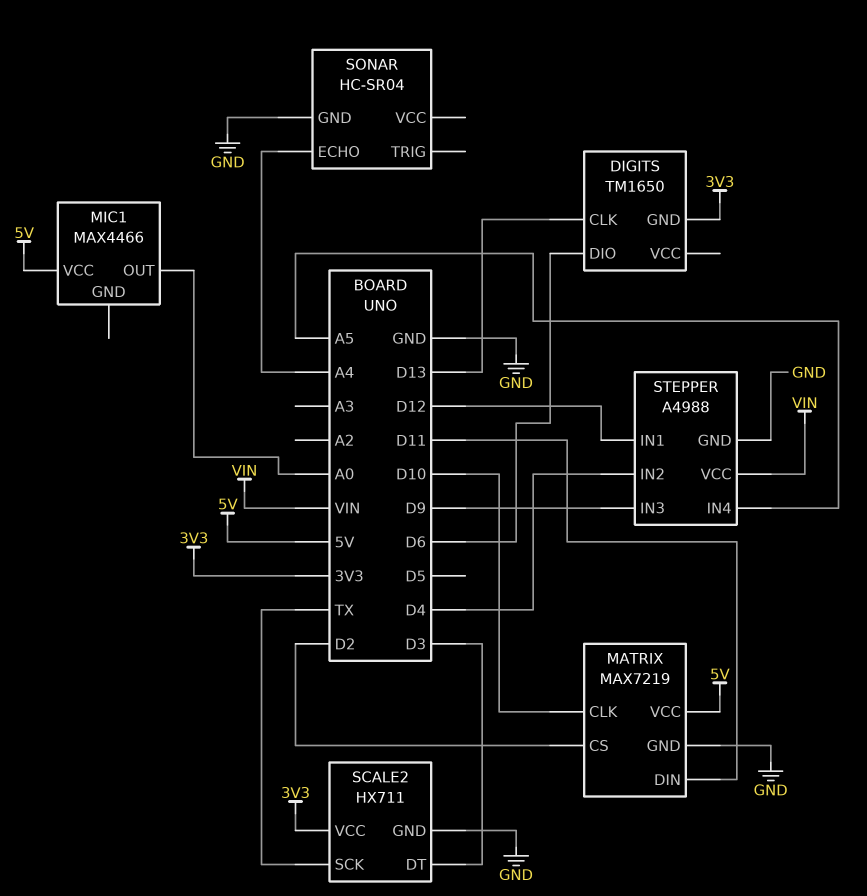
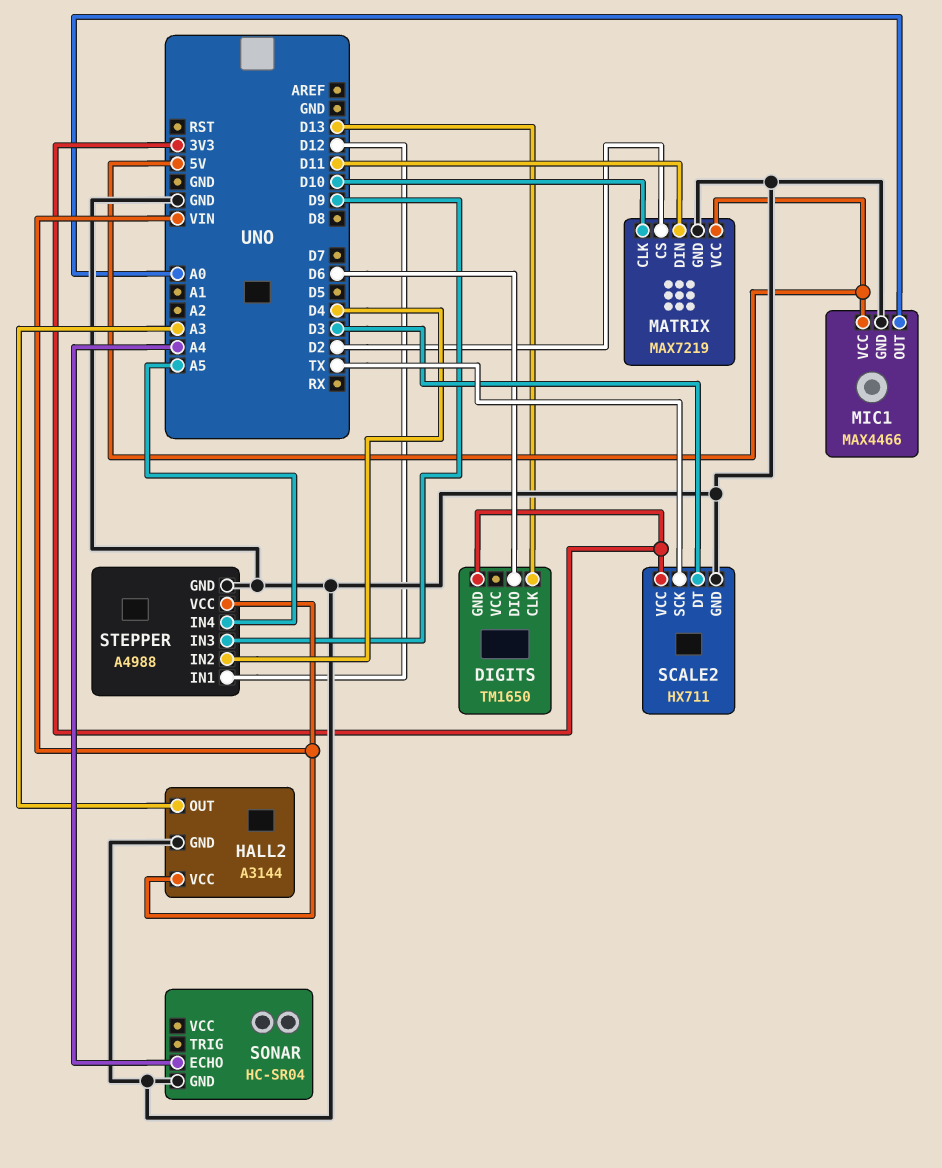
HALL2: none -> A3144
HALL2 pin GND: none -> GND
HALL2 pin OUT: none -> A3
HALL2 pin VCC: none -> VIN
MIC1 pin GND: none -> GND

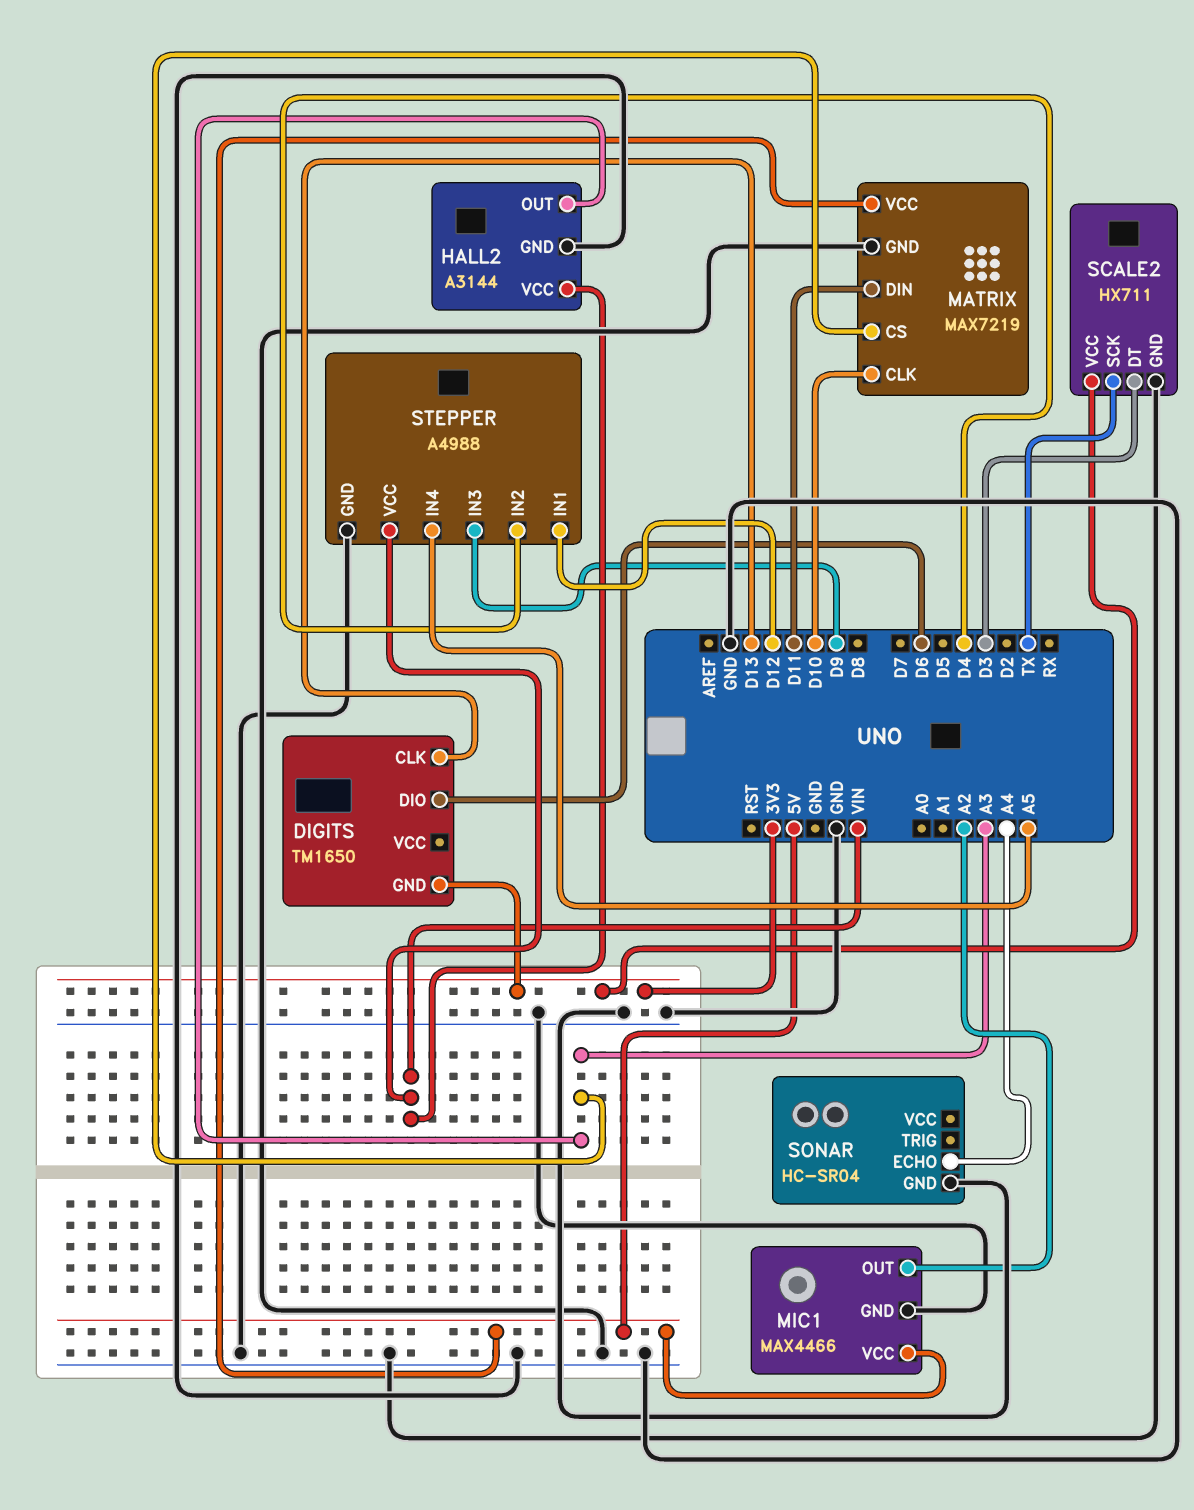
MATRIX pin CS: D2 -> A3
MIC1 pin OUT: A0 -> A2

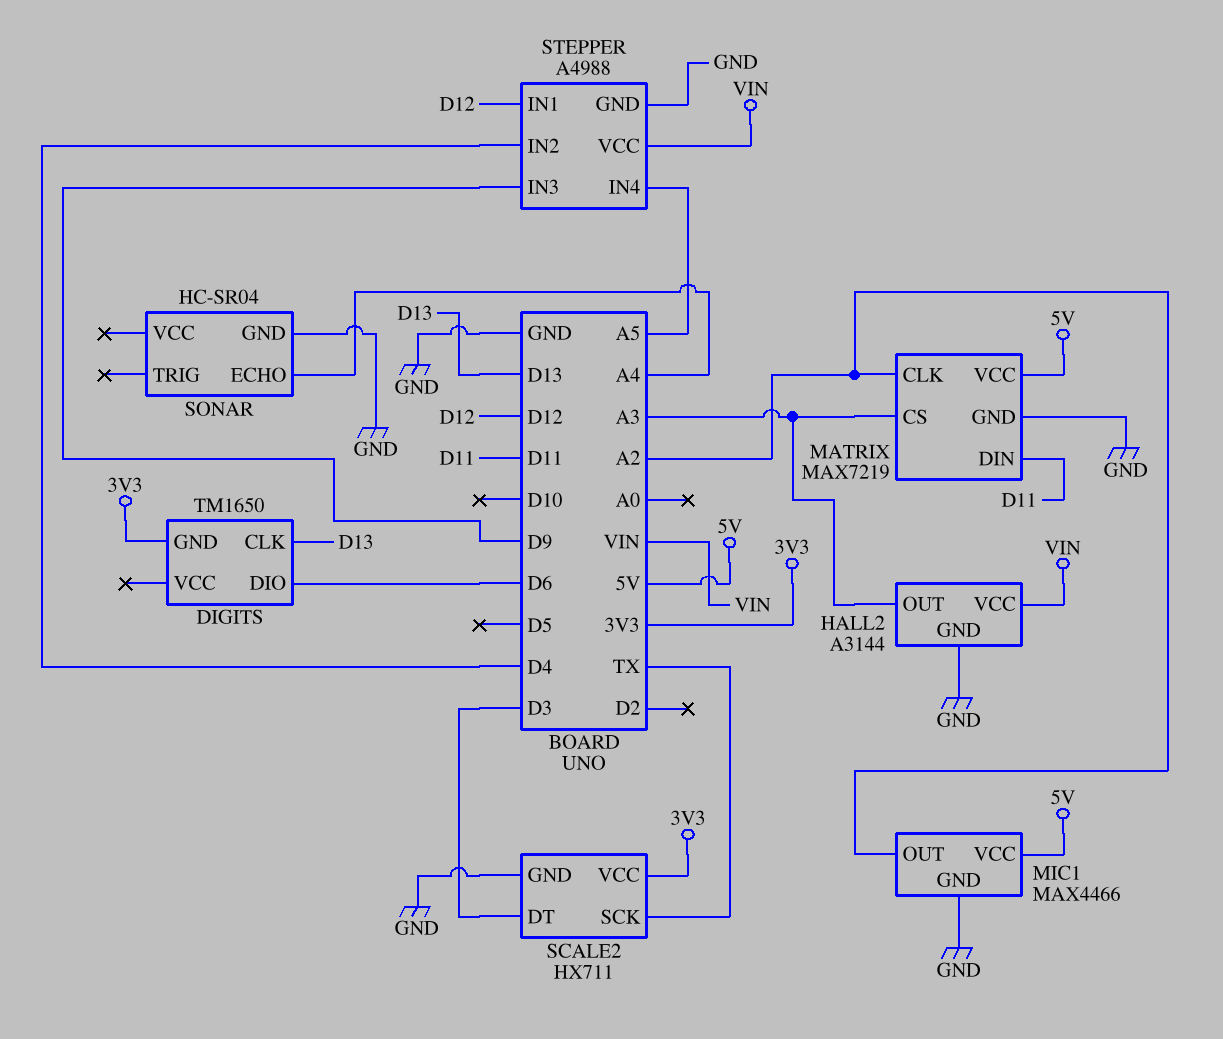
MATRIX pin CLK: D10 -> A2

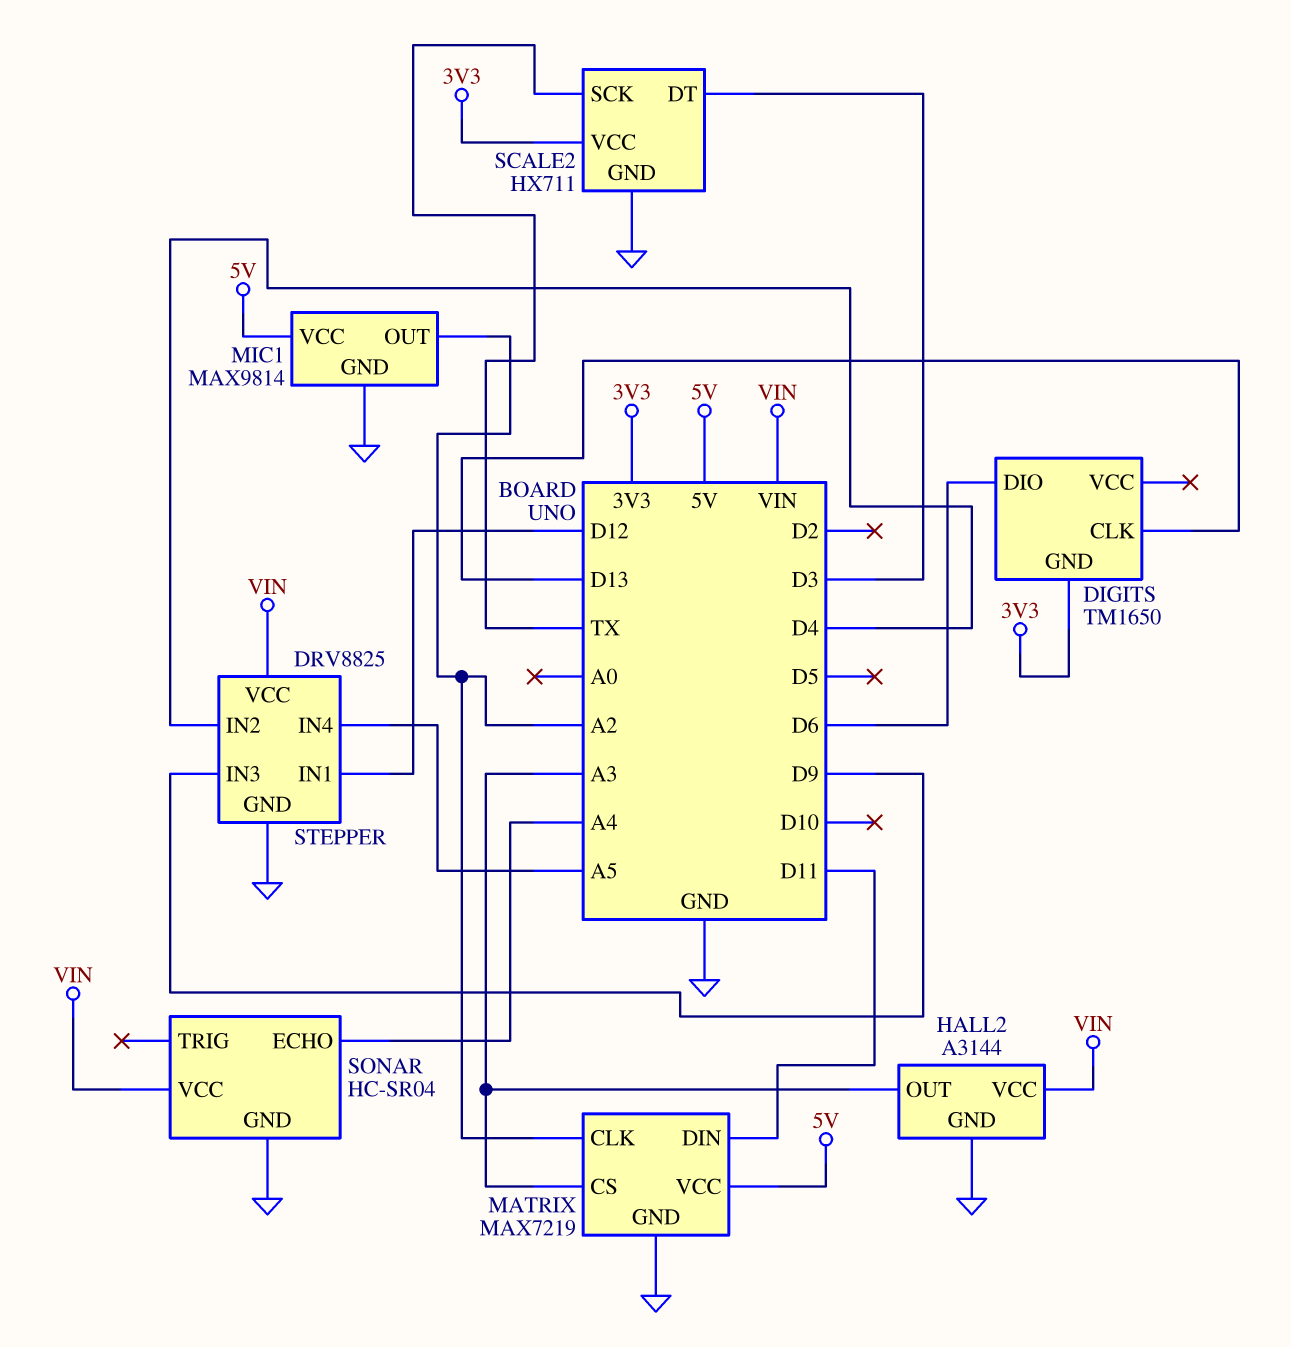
MIC1: MAX4466 -> MAX9814
SONAR pin VCC: none -> VIN
STEPPER: A4988 -> DRV8825

